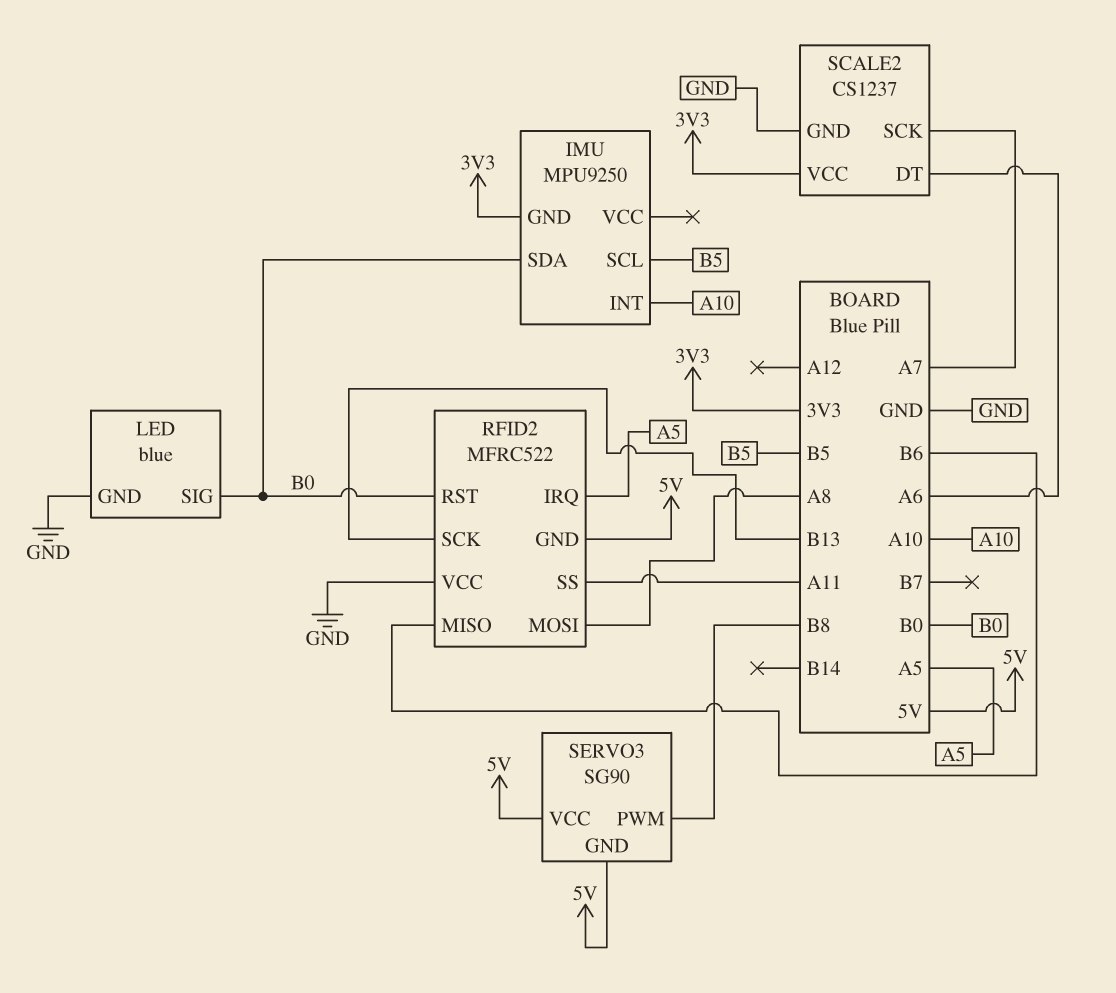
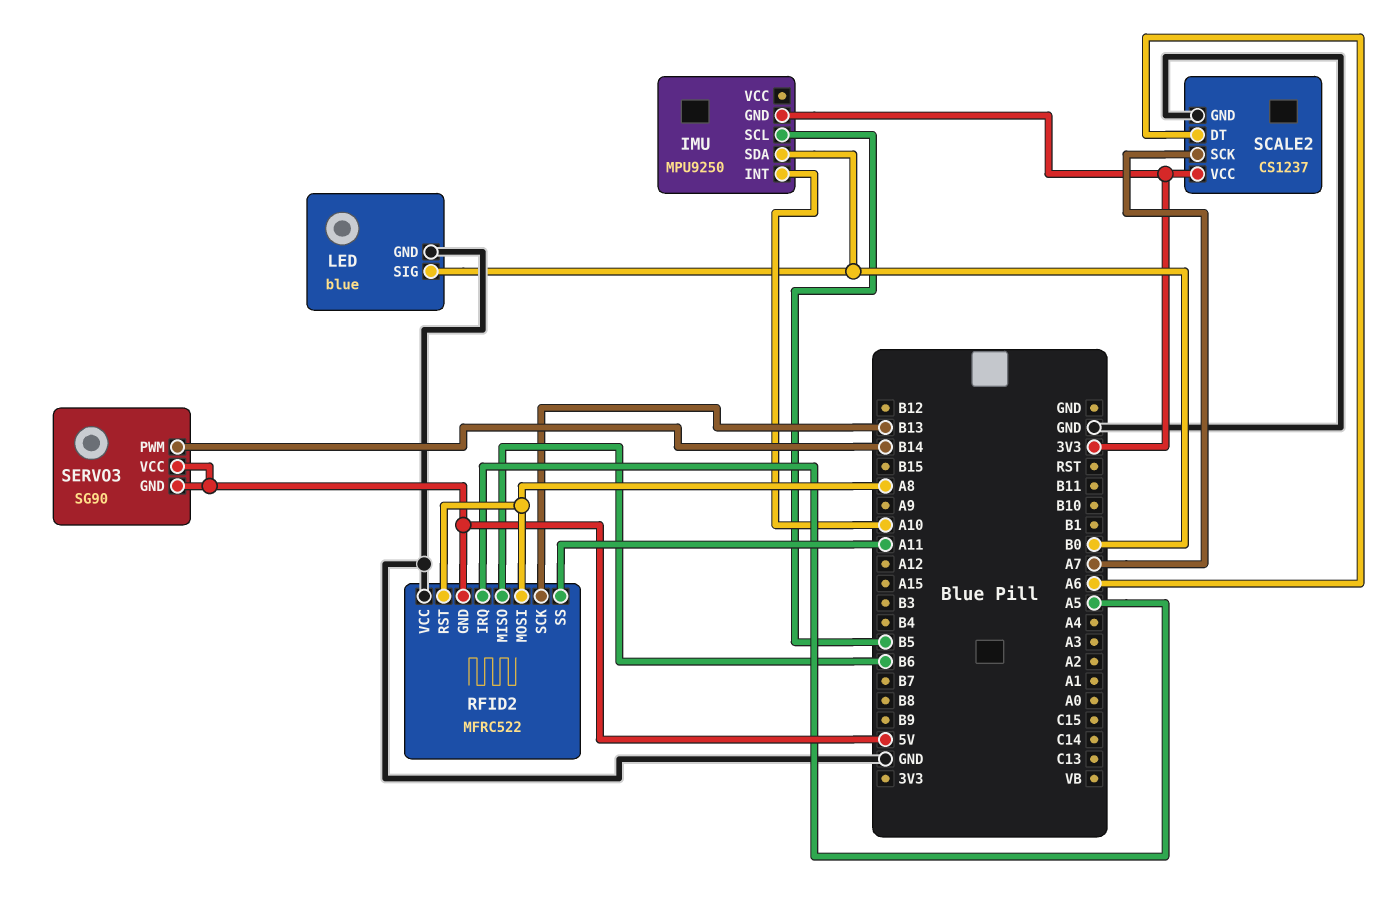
RFID2 pin RST: B0 -> A8
SERVO3 pin PWM: B8 -> B14

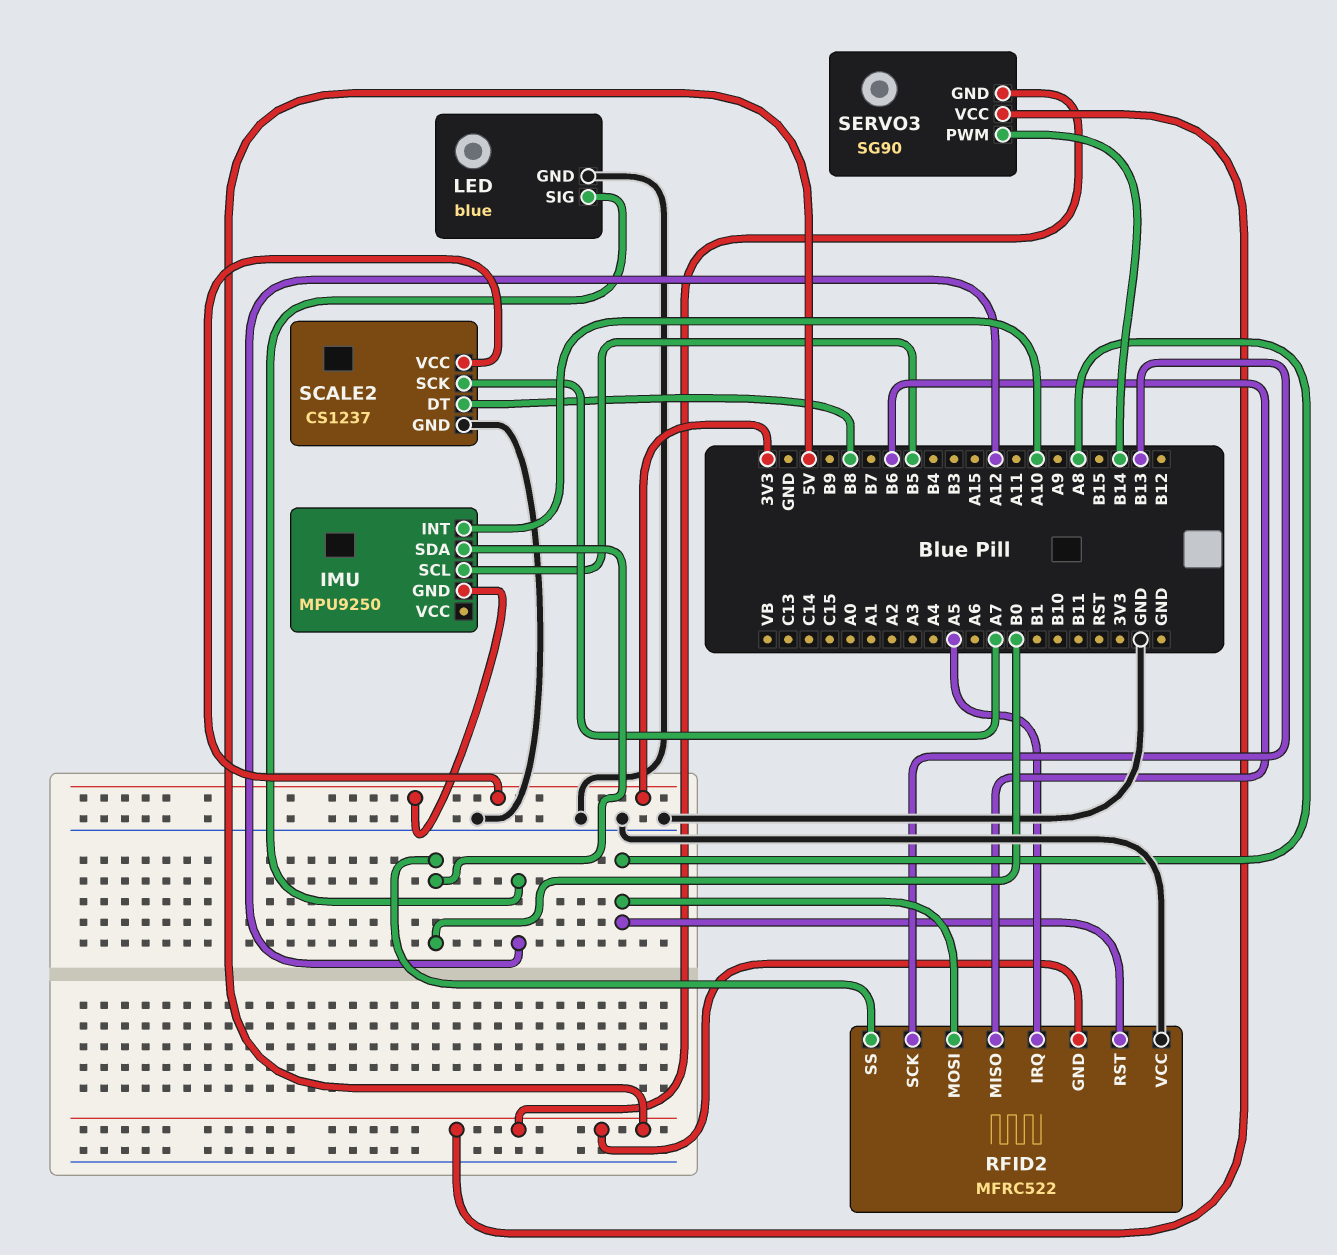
LED pin SIG: B0 -> A12
RFID2 pin SS: A11 -> B0
SCALE2 pin DT: A6 -> B8

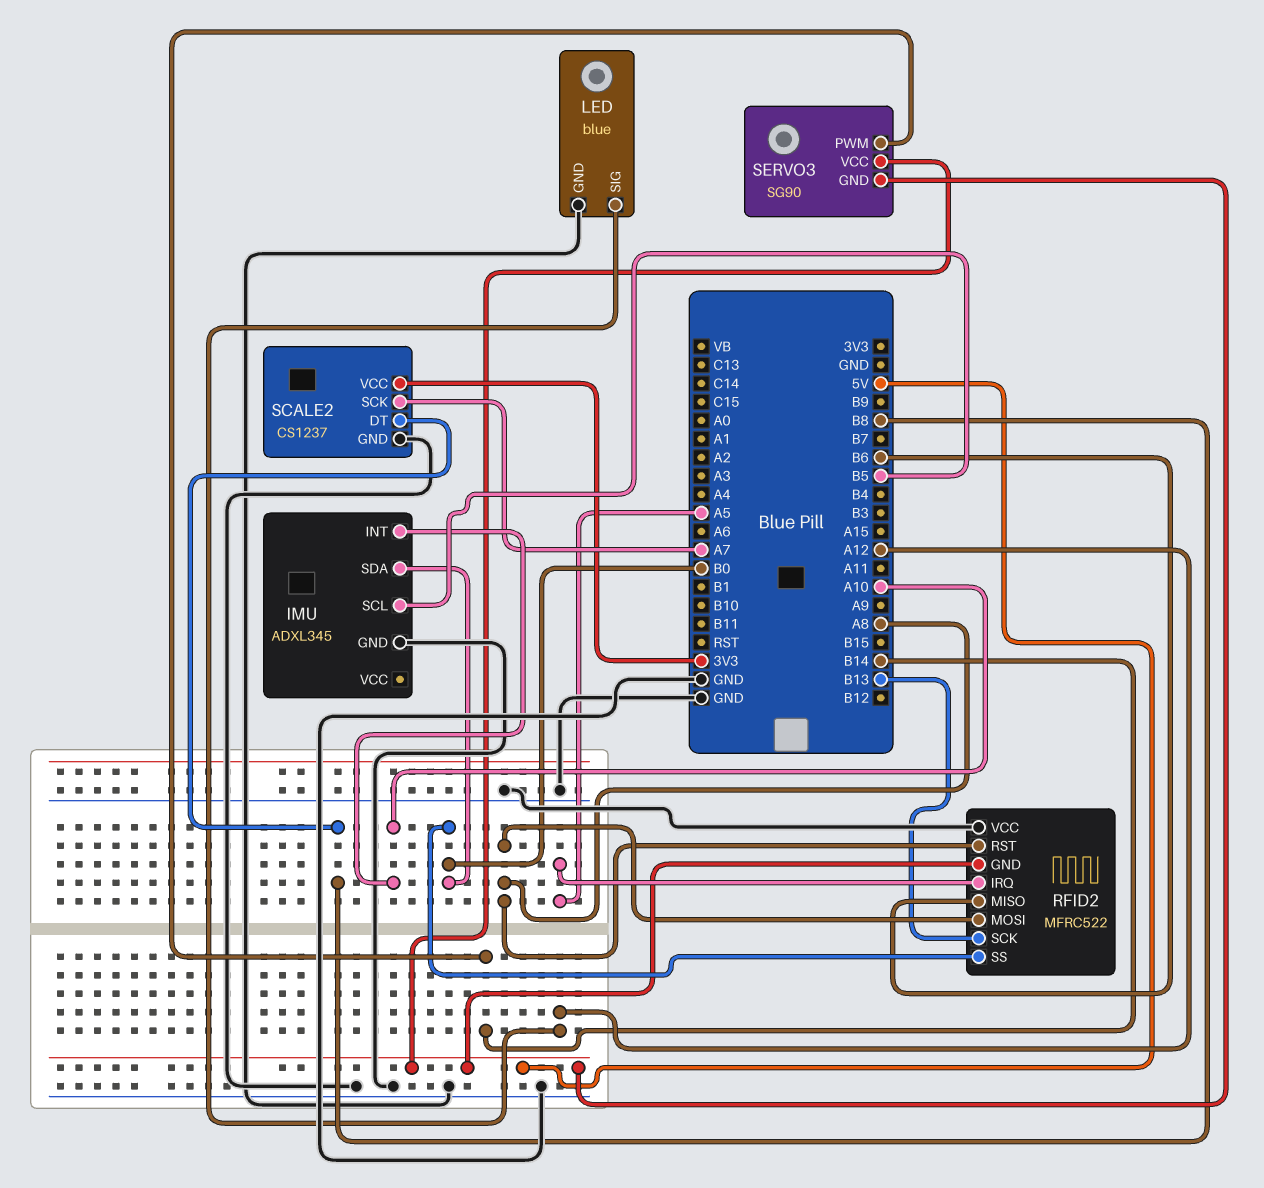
IMU: MPU9250 -> ADXL345
IMU pin GND: 3V3 -> GND

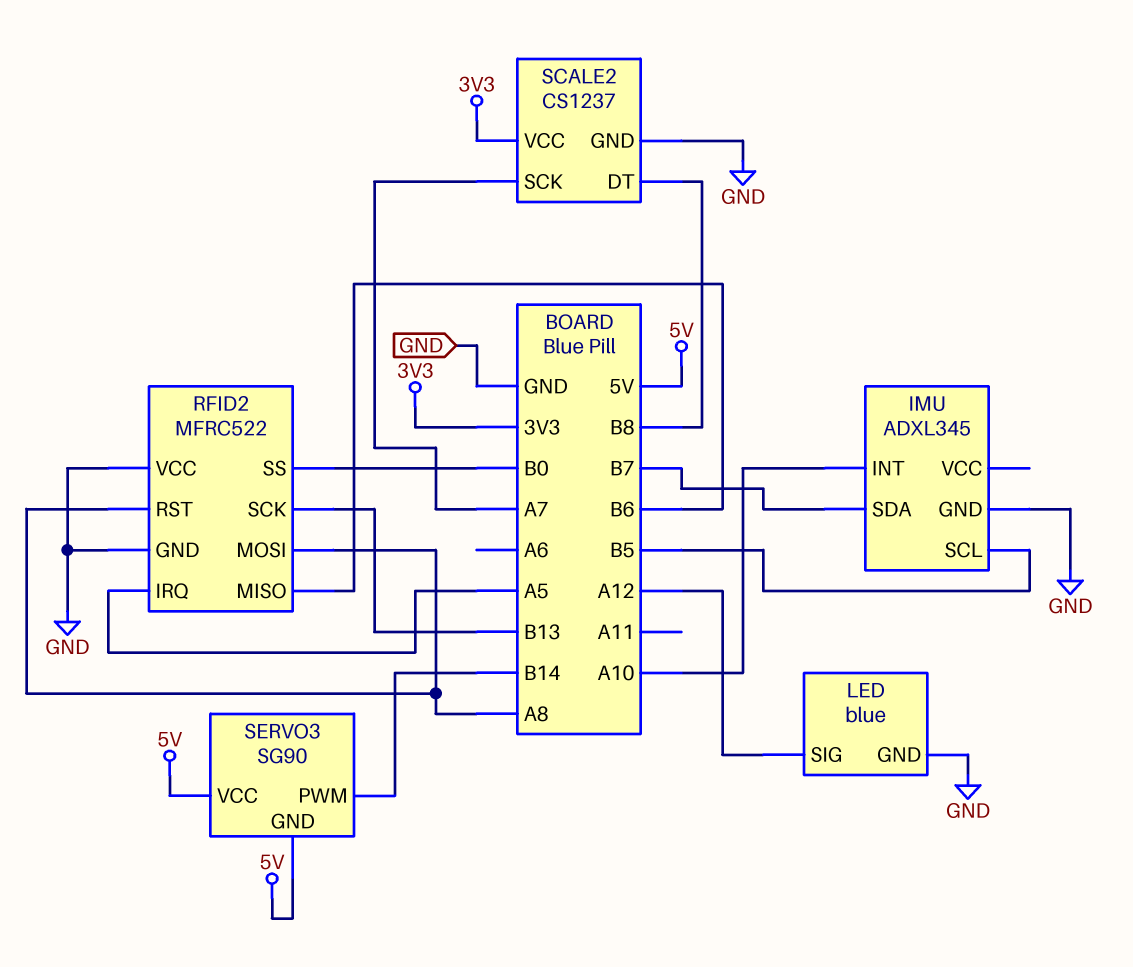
IMU pin SDA: B0 -> B7
RFID2 pin GND: 5V -> GND

